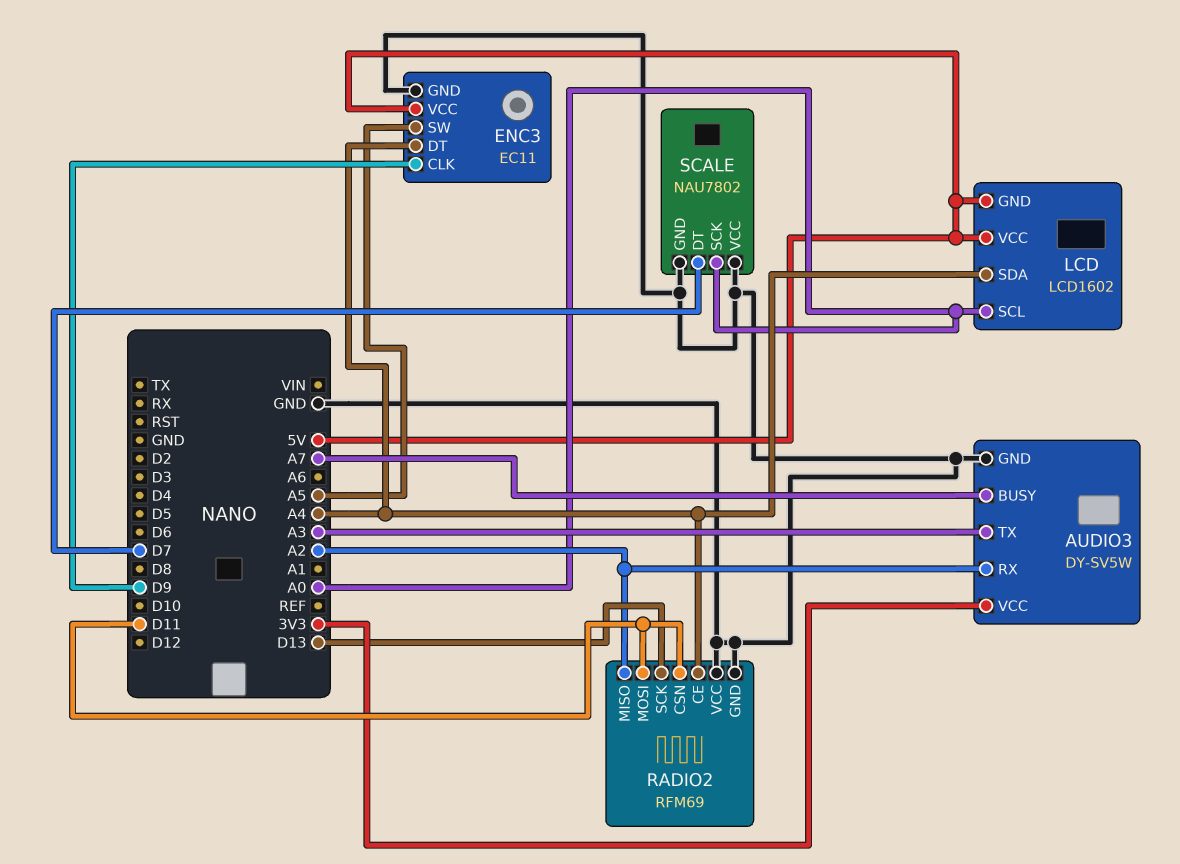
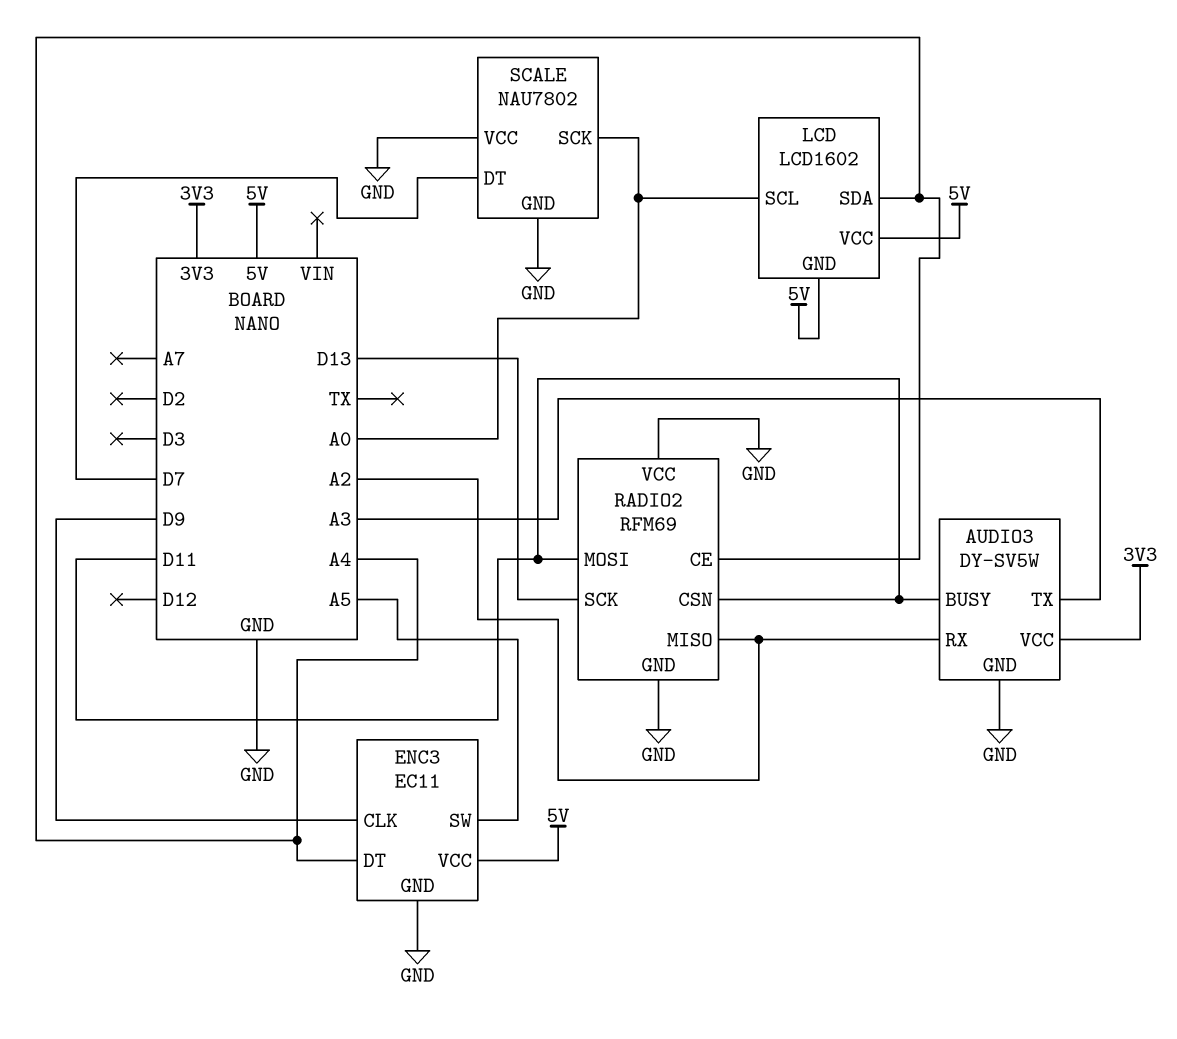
AUDIO3 pin BUSY: A7 -> D11

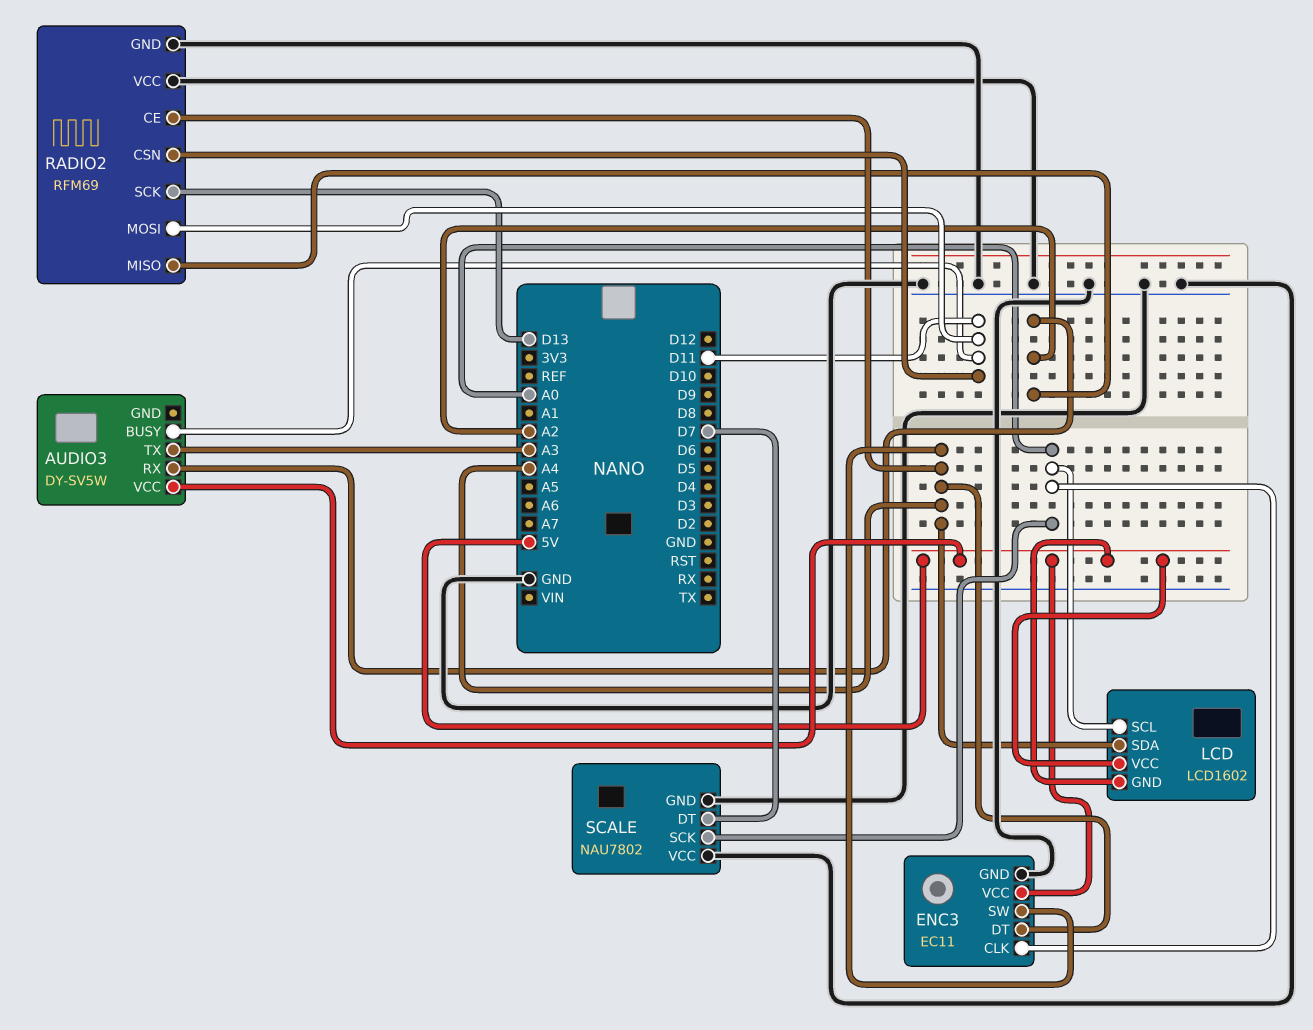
AUDIO3 pin GND: GND -> none
AUDIO3 pin VCC: 3V3 -> 5V
ENC3 pin CLK: D9 -> A0
ENC3 pin SW: A5 -> A4

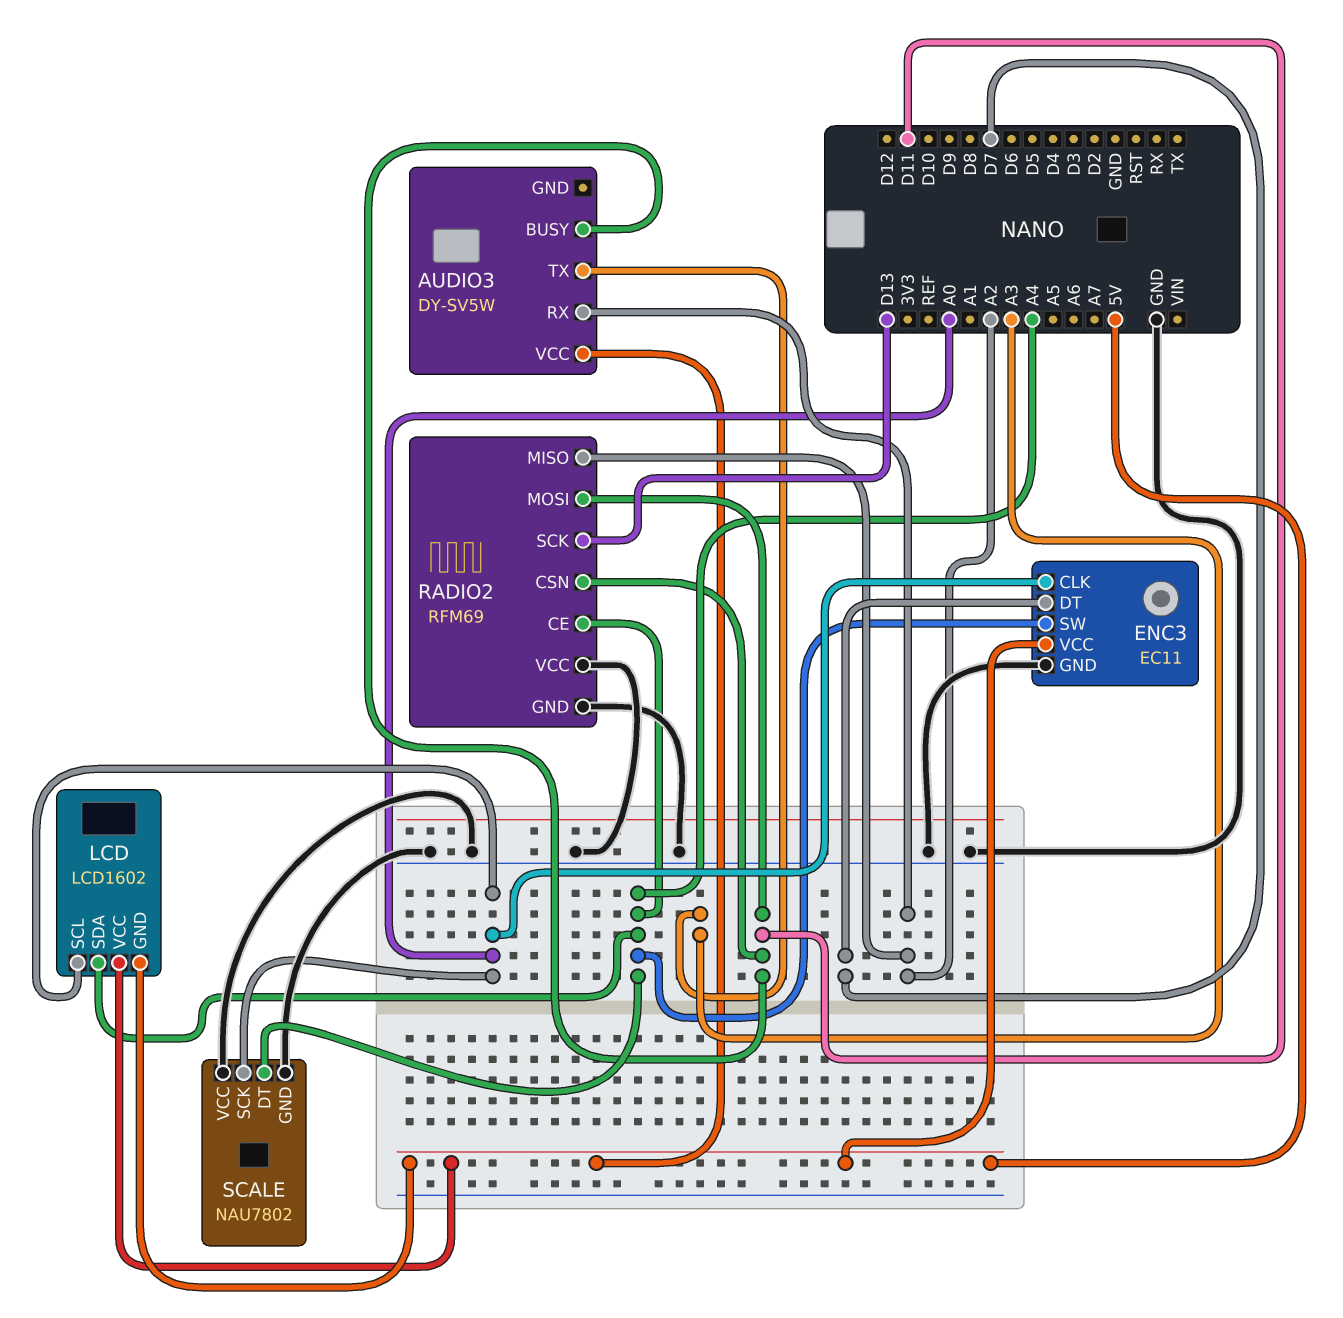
ENC3 pin DT: A4 -> D7
SCALE pin DT: D7 -> A4

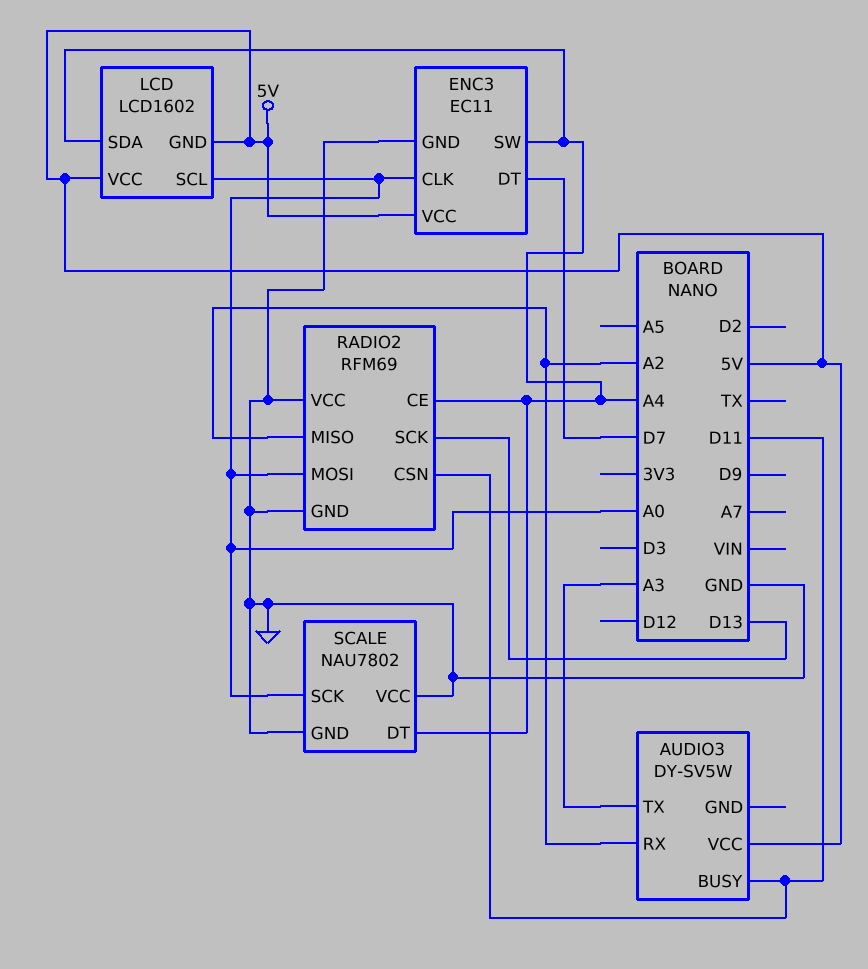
RADIO2 pin MOSI: D11 -> A0

